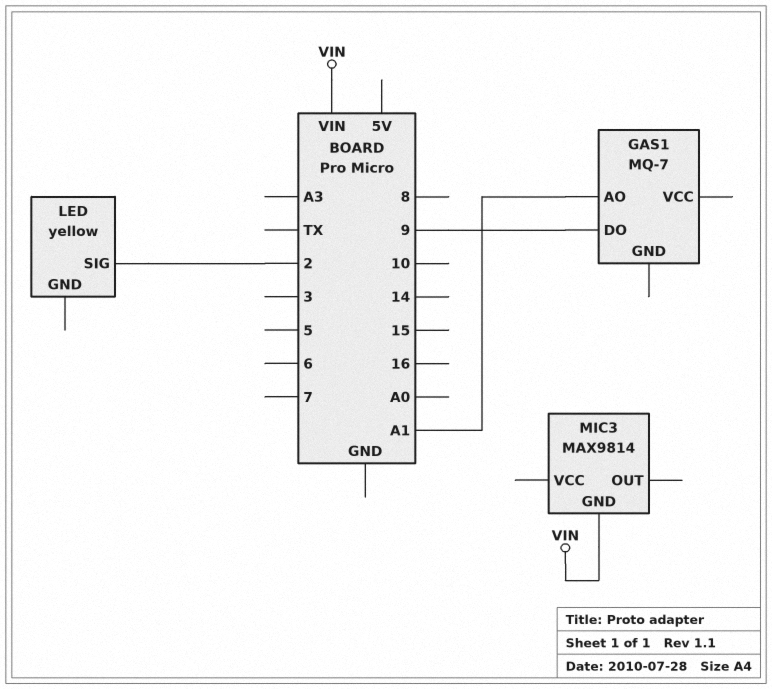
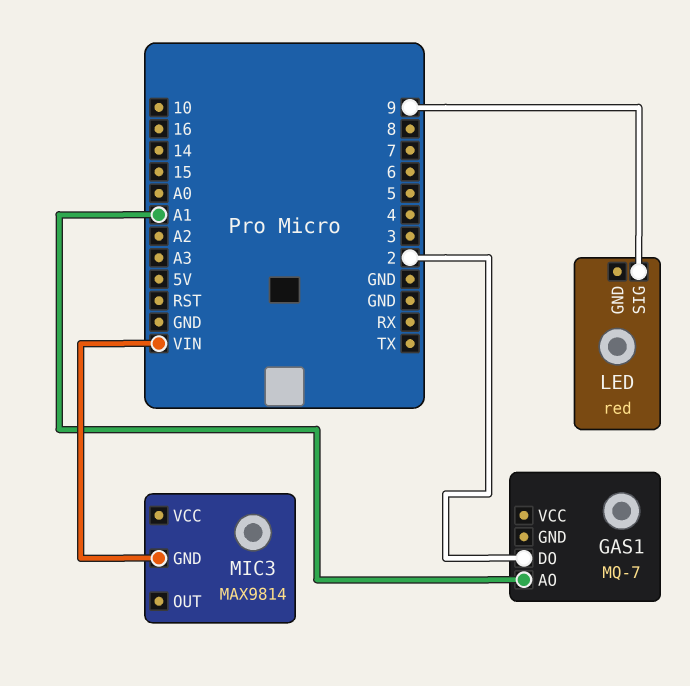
GAS1 pin DO: 9 -> 2
LED: yellow -> red
LED pin SIG: 2 -> 9

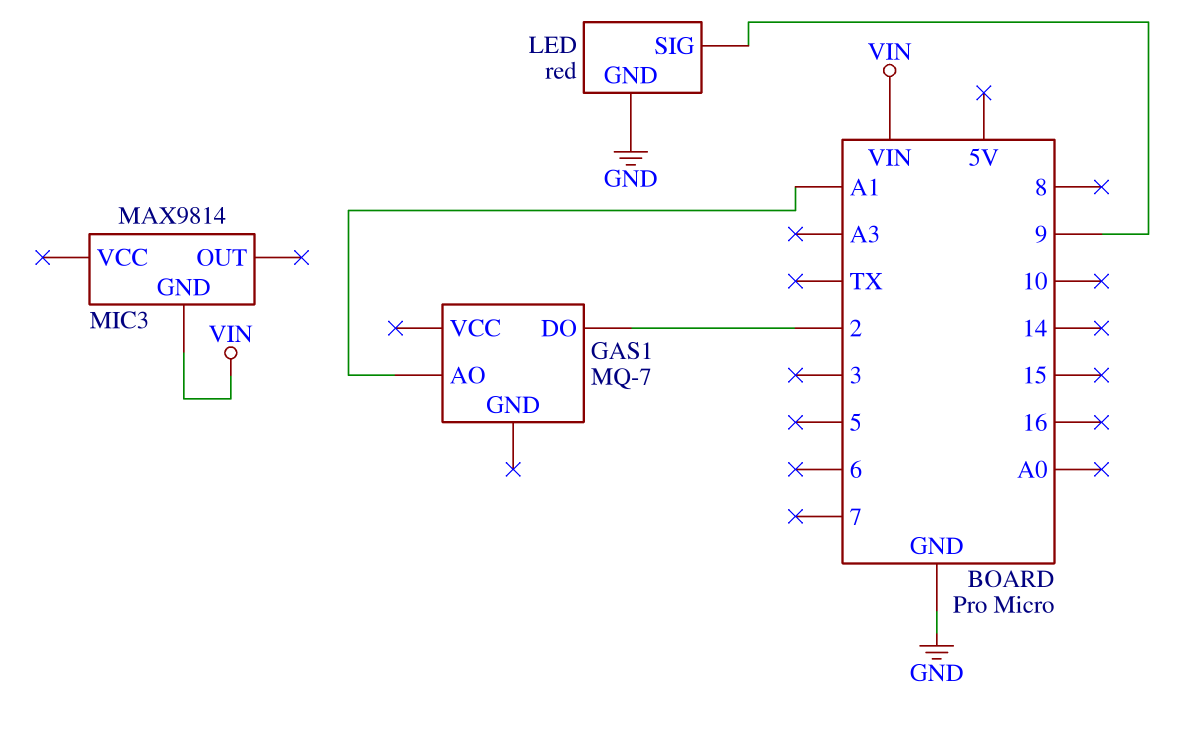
LED pin GND: none -> GND

